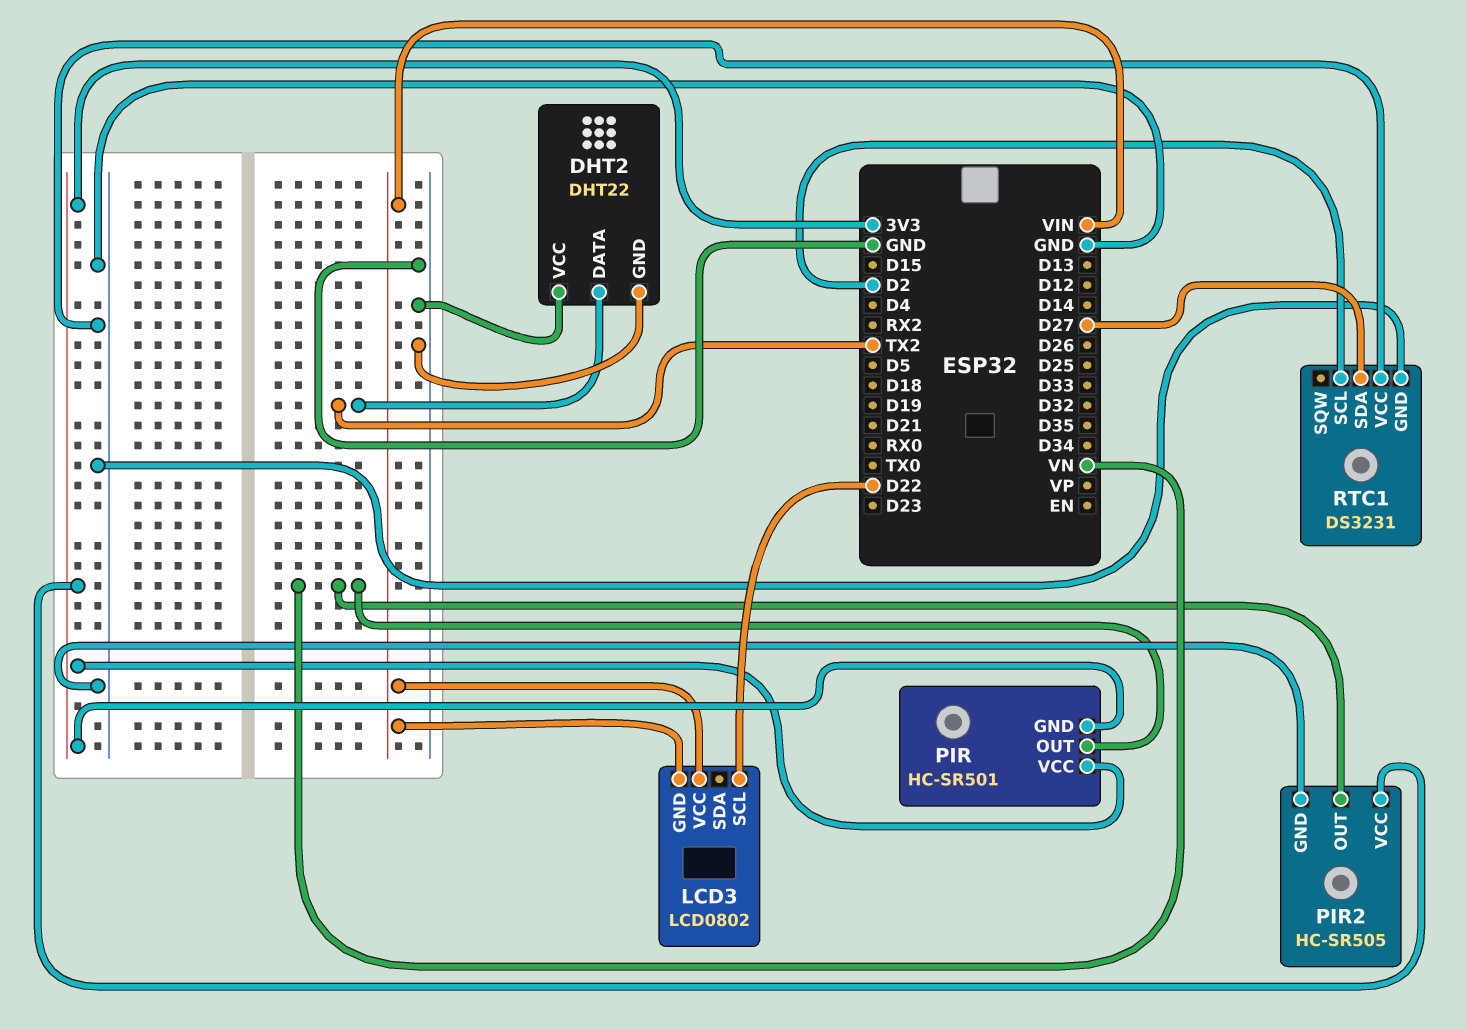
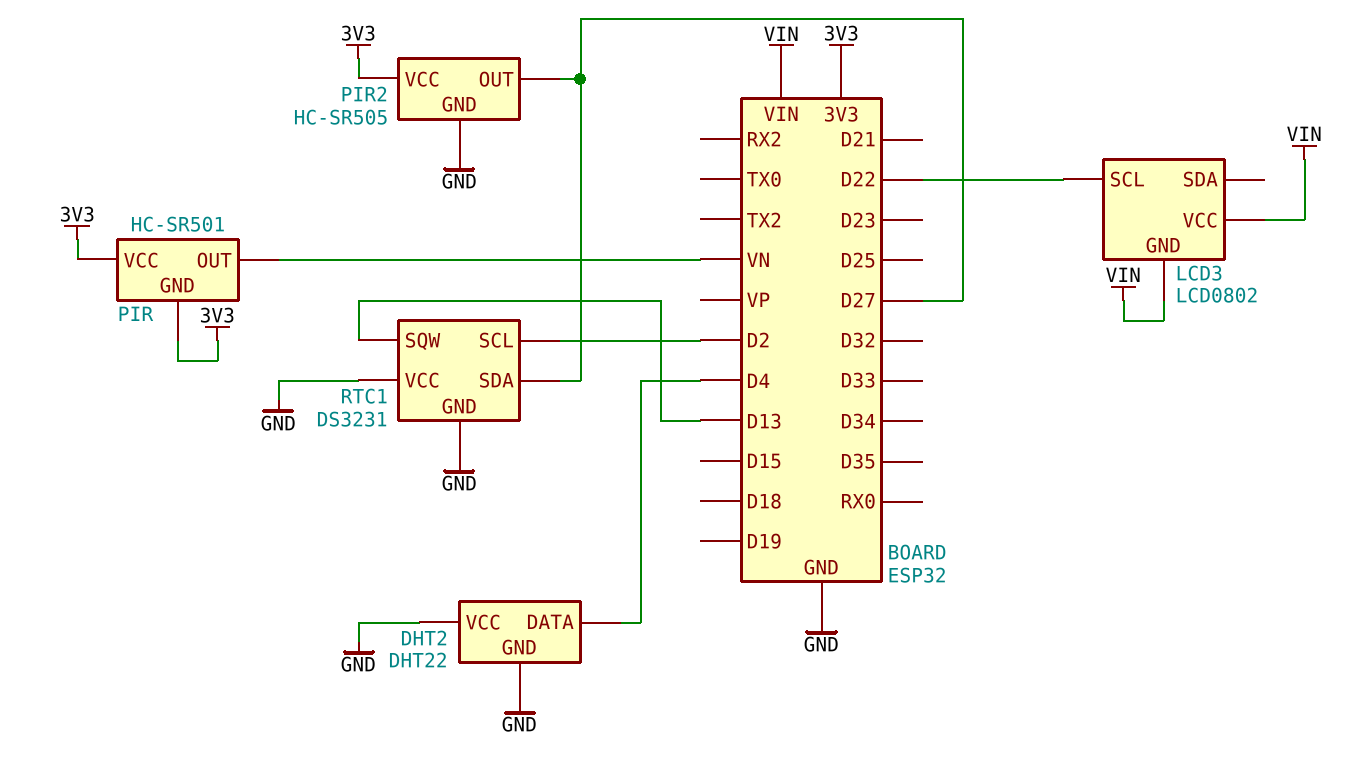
DHT2 pin DATA: TX2 -> D4
PIR2 pin OUT: VN -> D27
RTC1 pin SQW: none -> D13

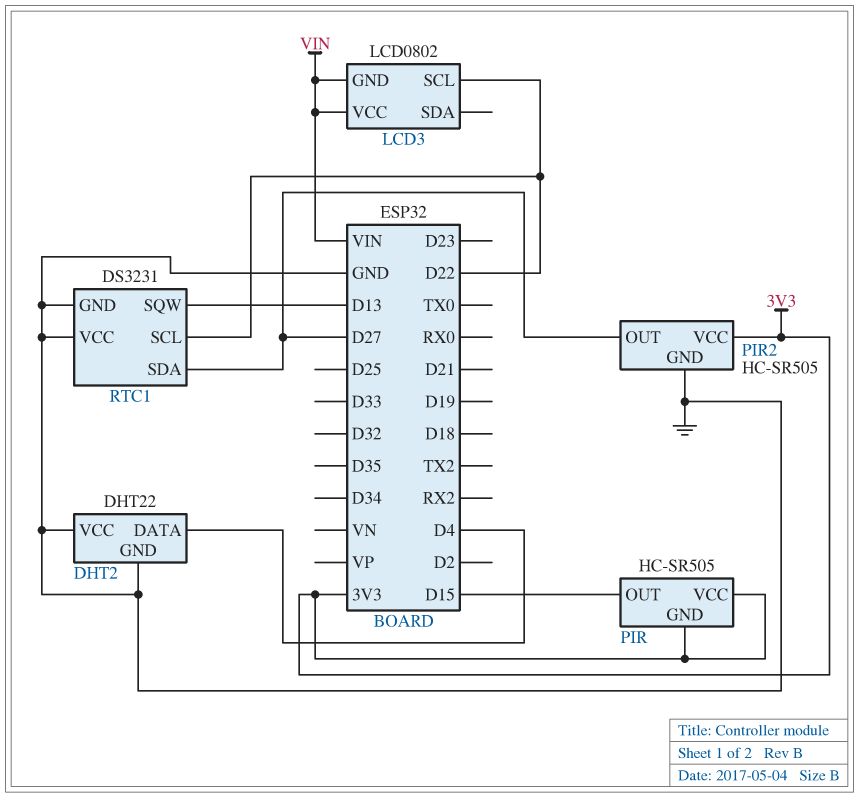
PIR: HC-SR501 -> HC-SR505
PIR pin OUT: VN -> D15
RTC1 pin SCL: D2 -> D22

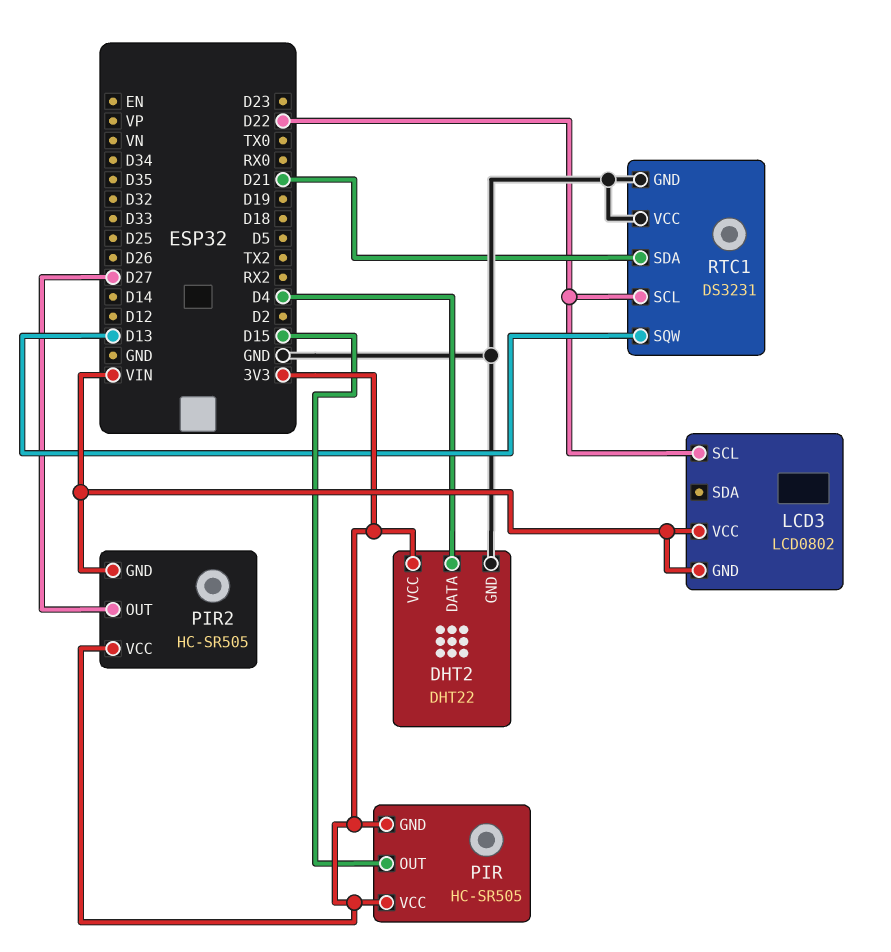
DHT2 pin VCC: GND -> 3V3
PIR2 pin GND: GND -> VIN
RTC1 pin SDA: D27 -> D21

